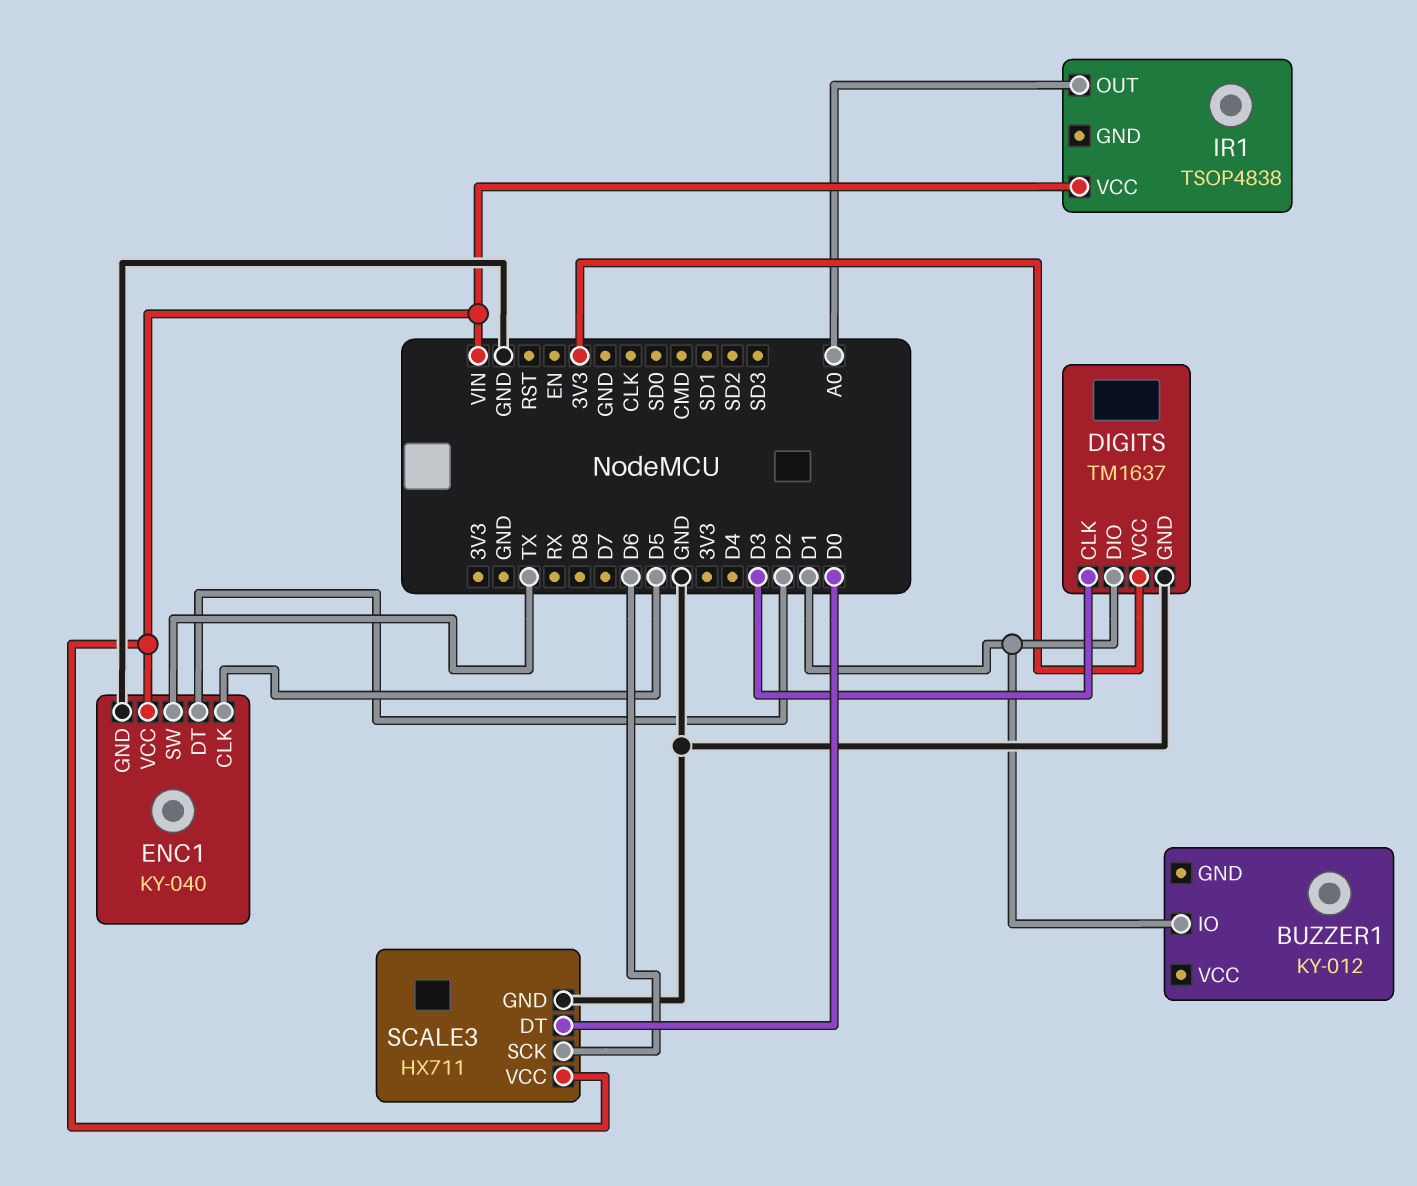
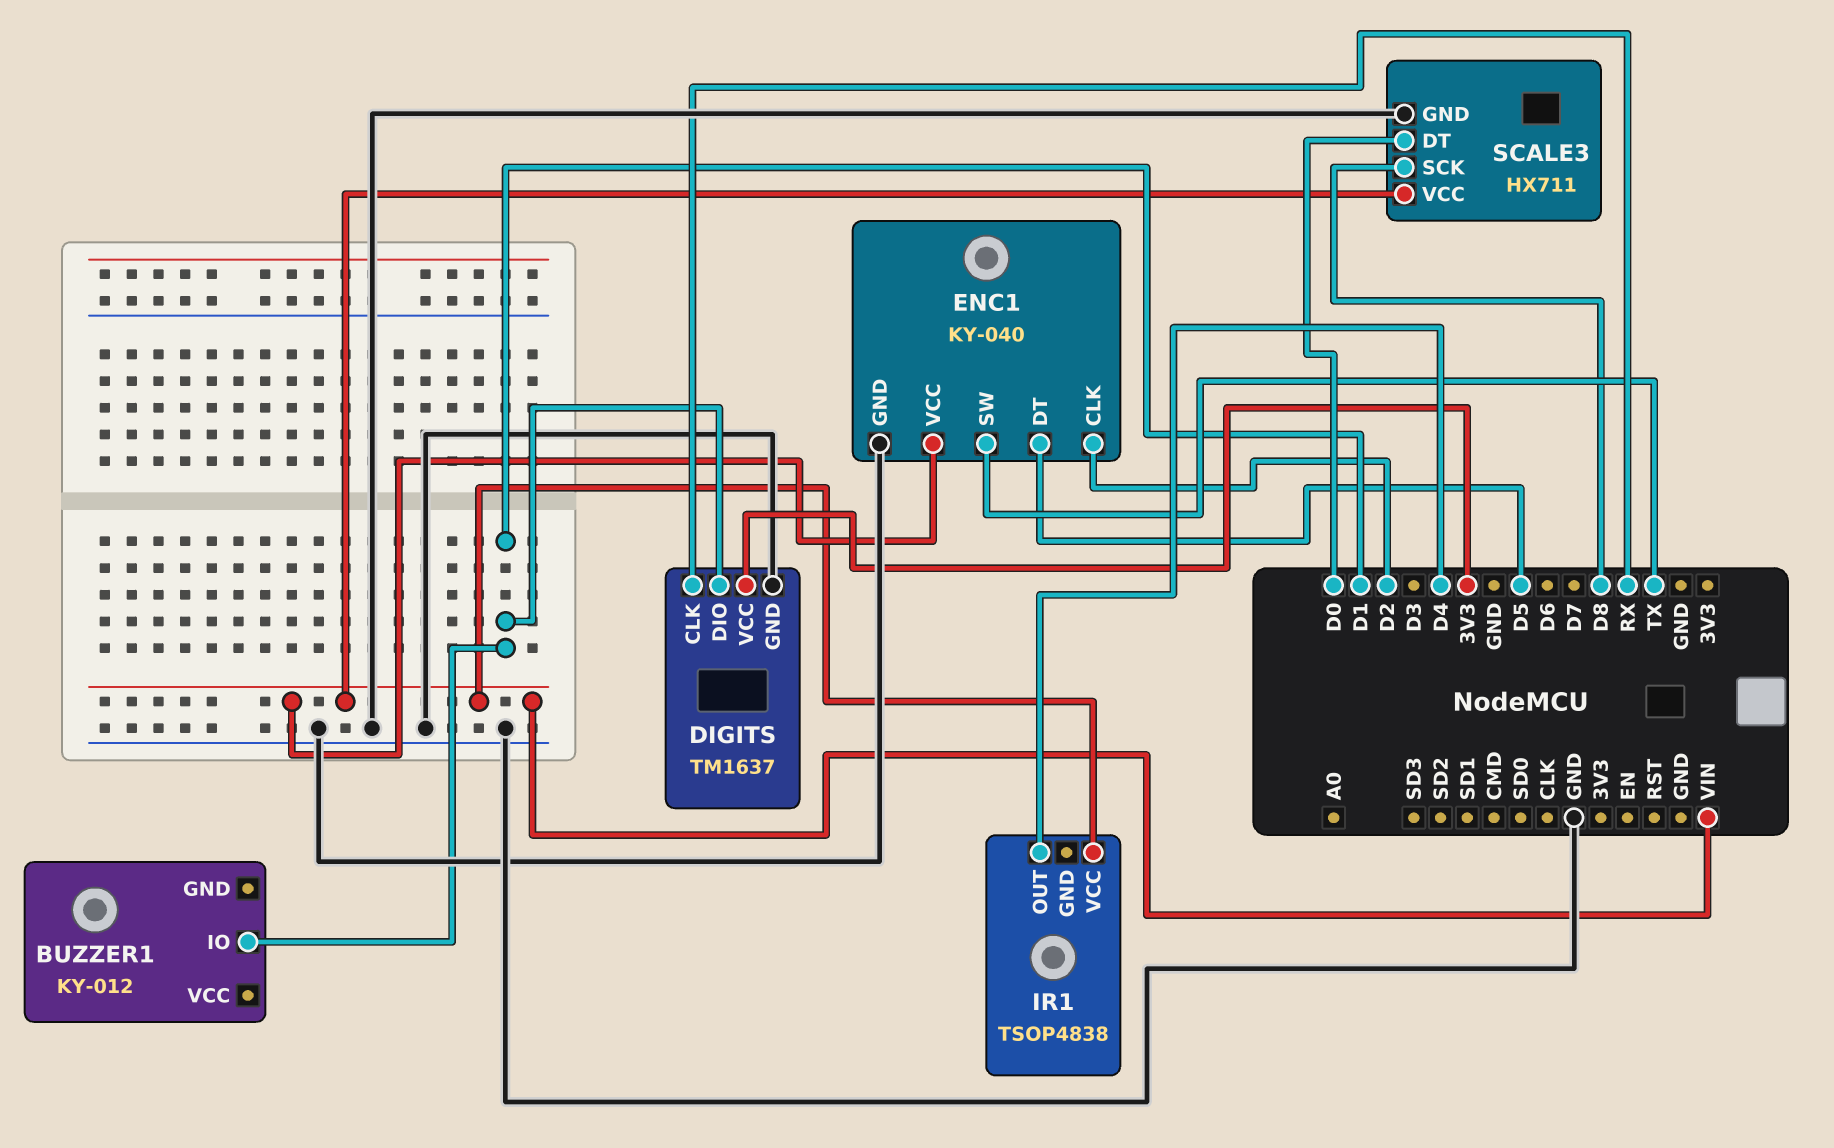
DIGITS pin CLK: D3 -> RX
ENC1 pin CLK: D5 -> D2
ENC1 pin DT: D2 -> D5
IR1 pin OUT: A0 -> D4
SCALE3 pin SCK: D6 -> D8

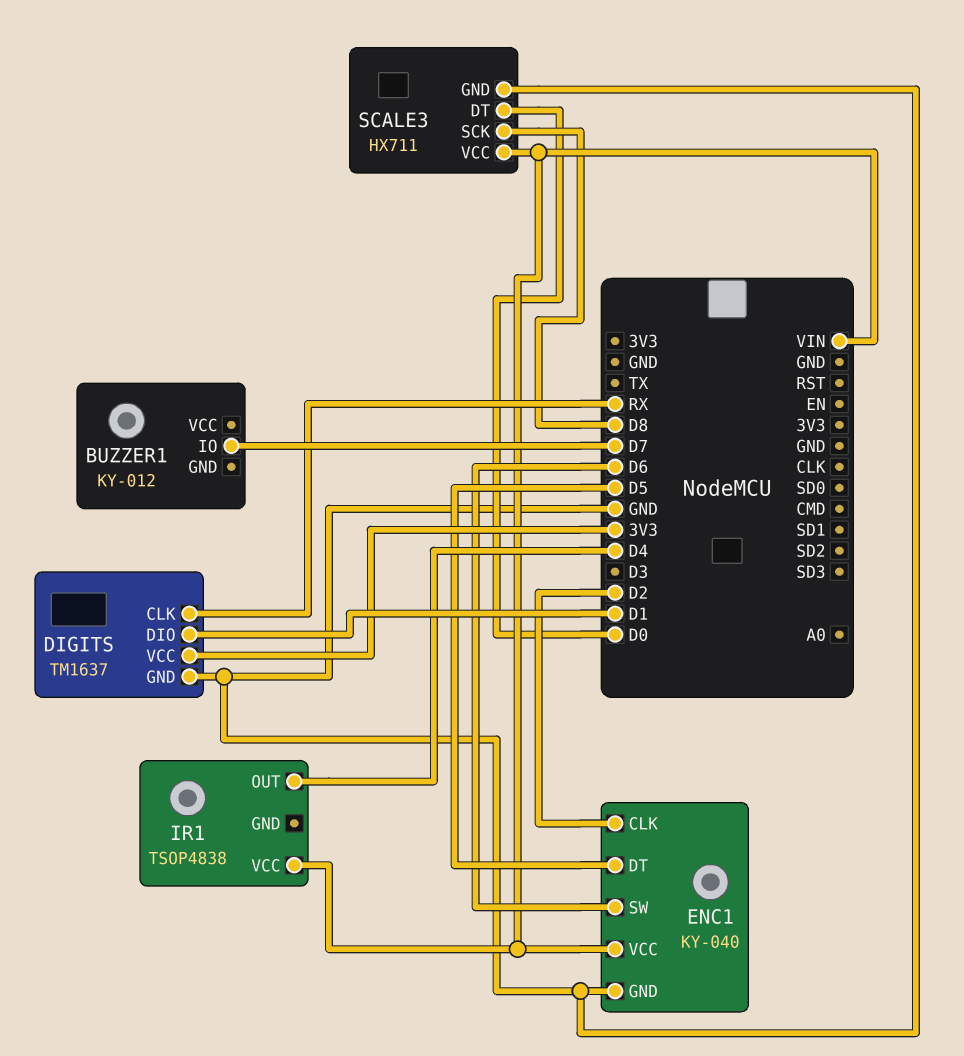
BUZZER1 pin IO: D1 -> D7
ENC1 pin SW: TX -> D6

